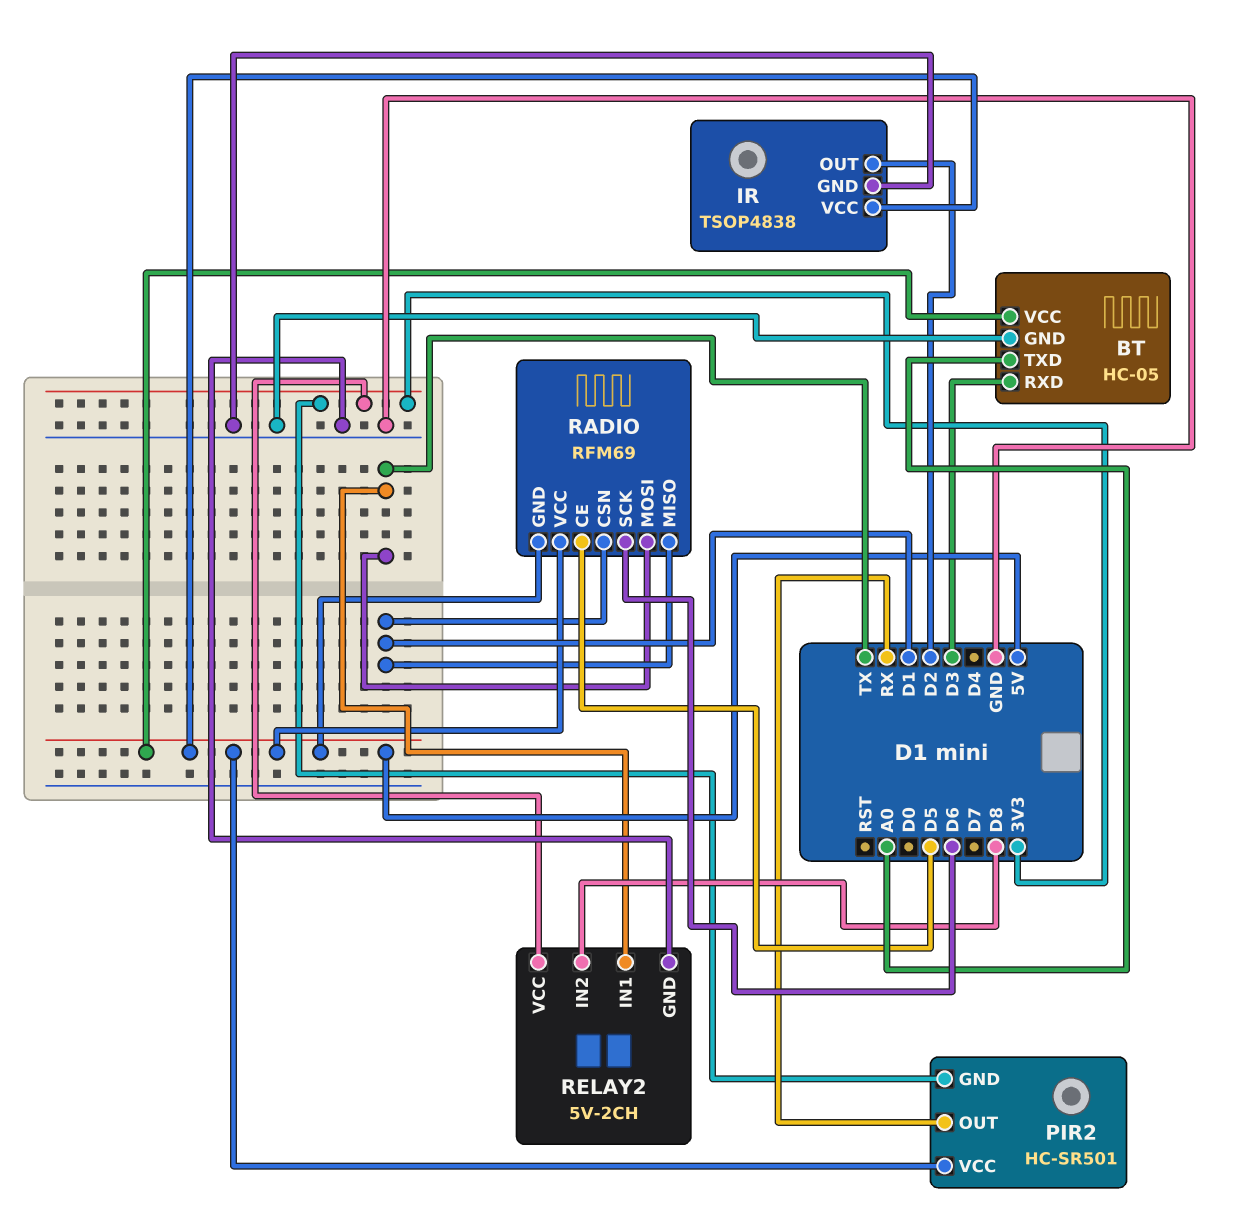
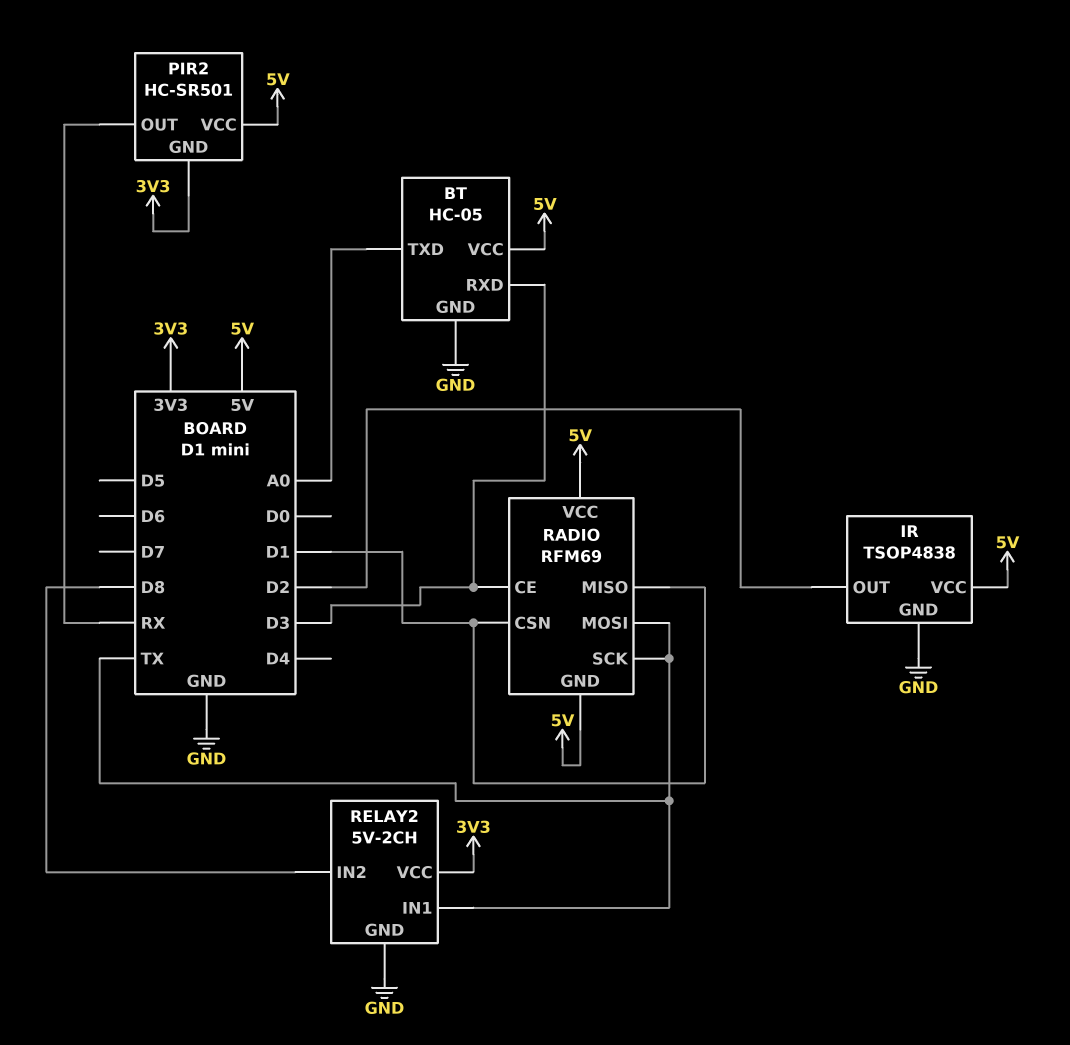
RADIO pin CE: D5 -> D3
RADIO pin SCK: D6 -> TX

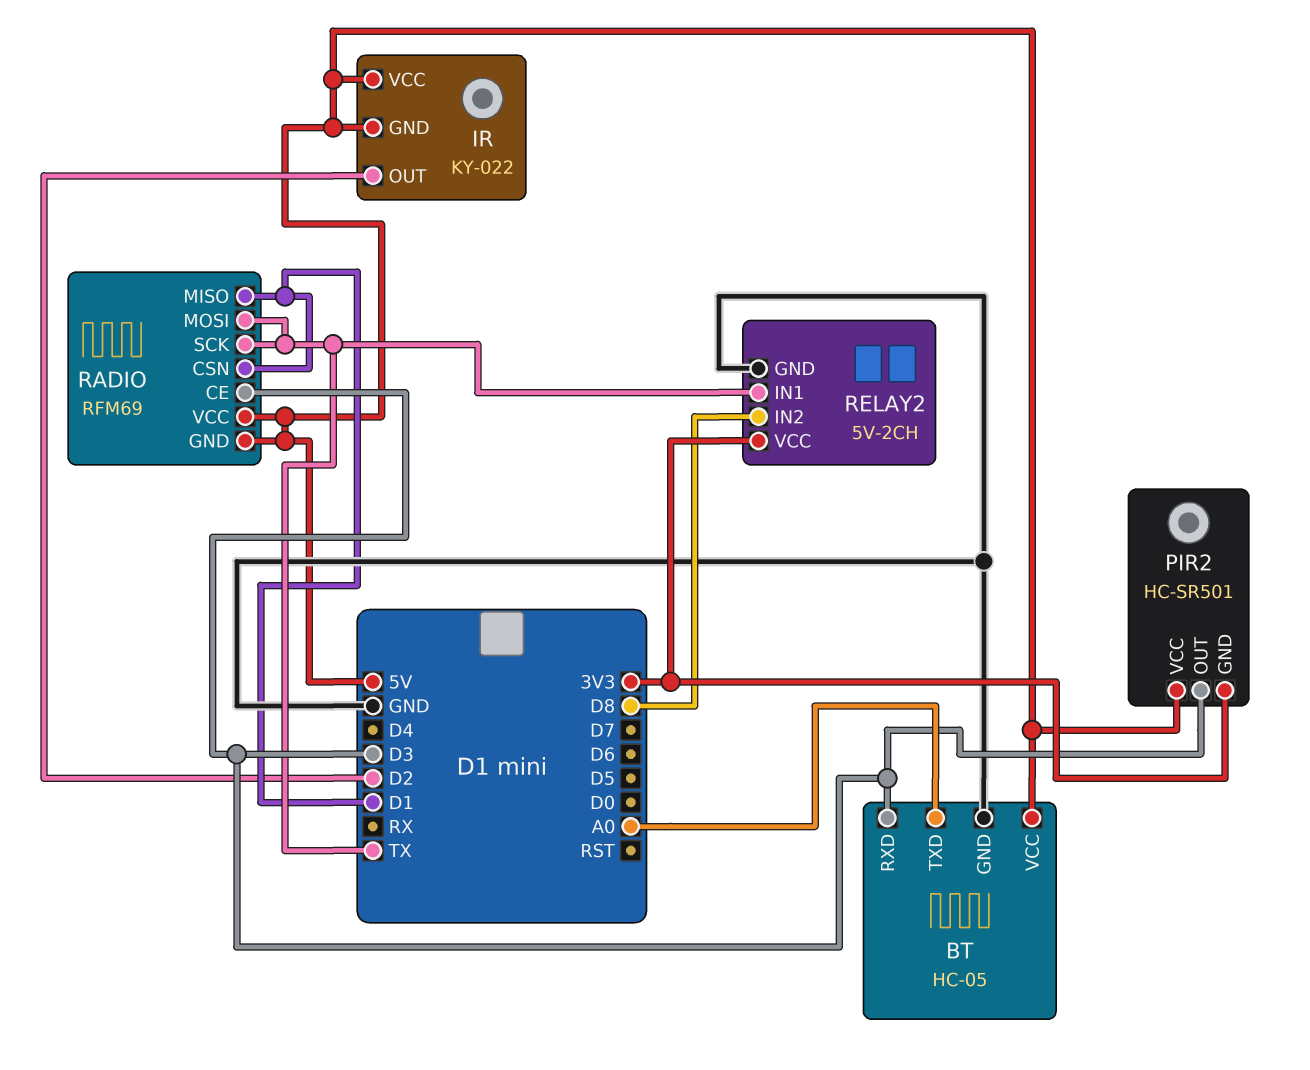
IR: TSOP4838 -> KY-022
IR pin GND: GND -> 5V
PIR2 pin OUT: RX -> D3

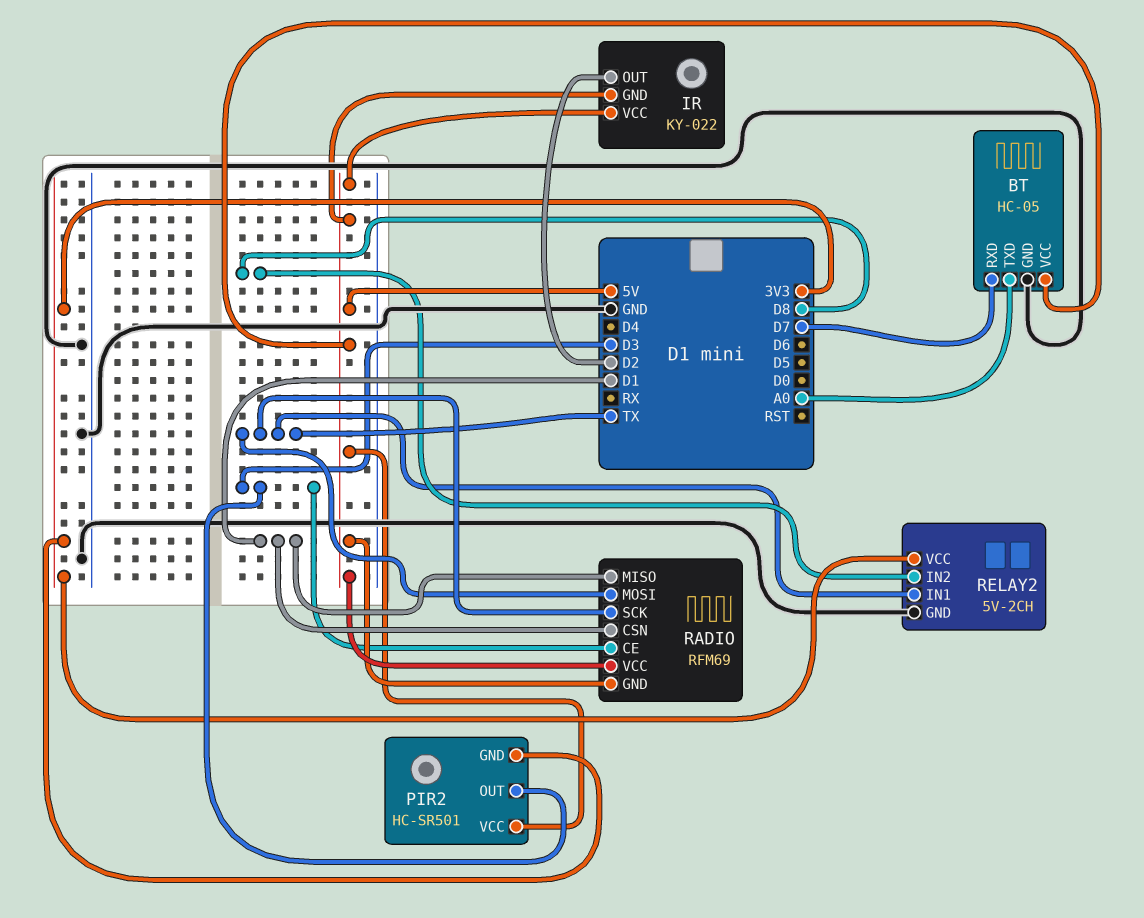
BT pin RXD: D3 -> D7

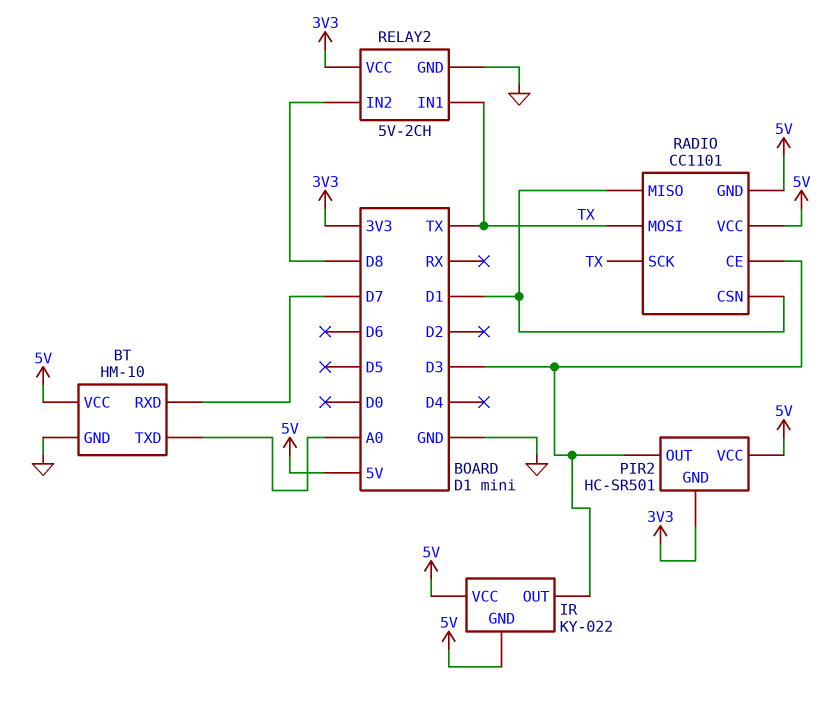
BT: HC-05 -> HM-10
IR pin OUT: D2 -> D3
RADIO: RFM69 -> CC1101

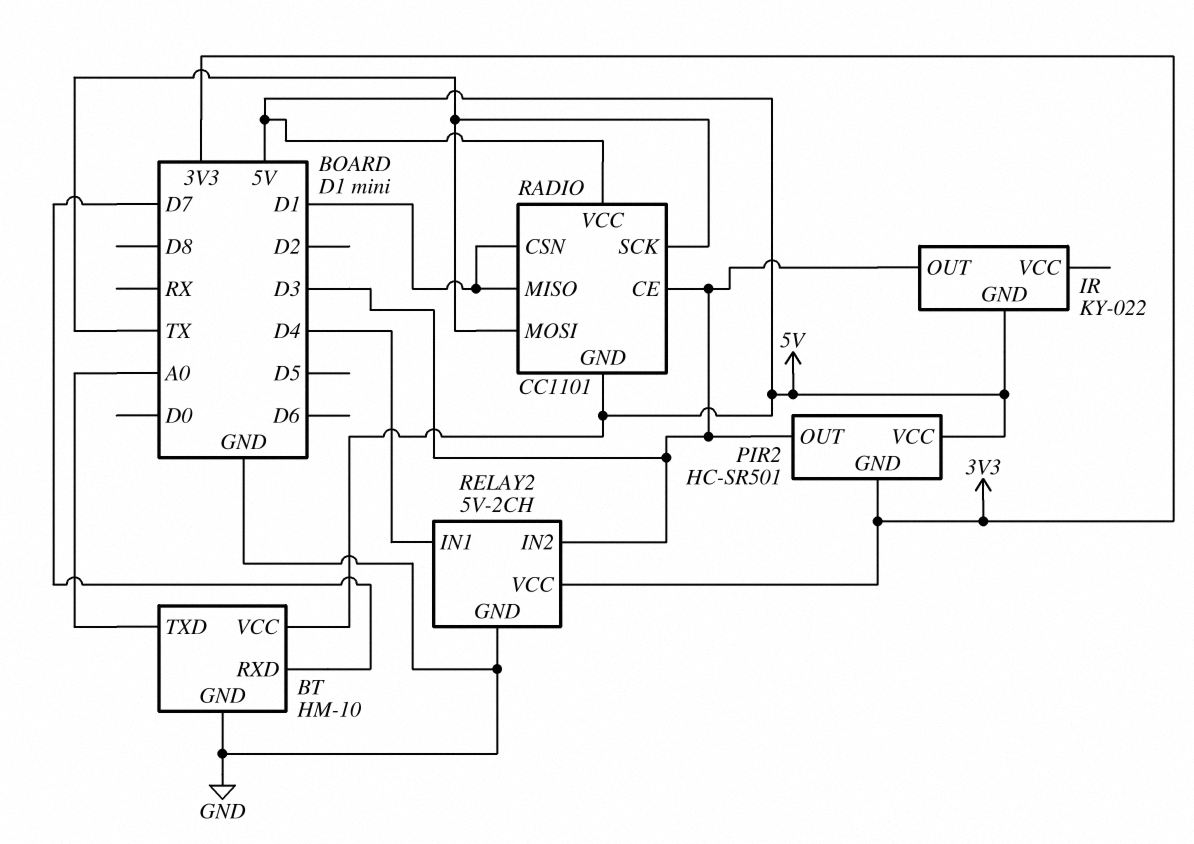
IR pin VCC: 5V -> none
RELAY2 pin IN1: TX -> D4
RELAY2 pin IN2: D8 -> D3

